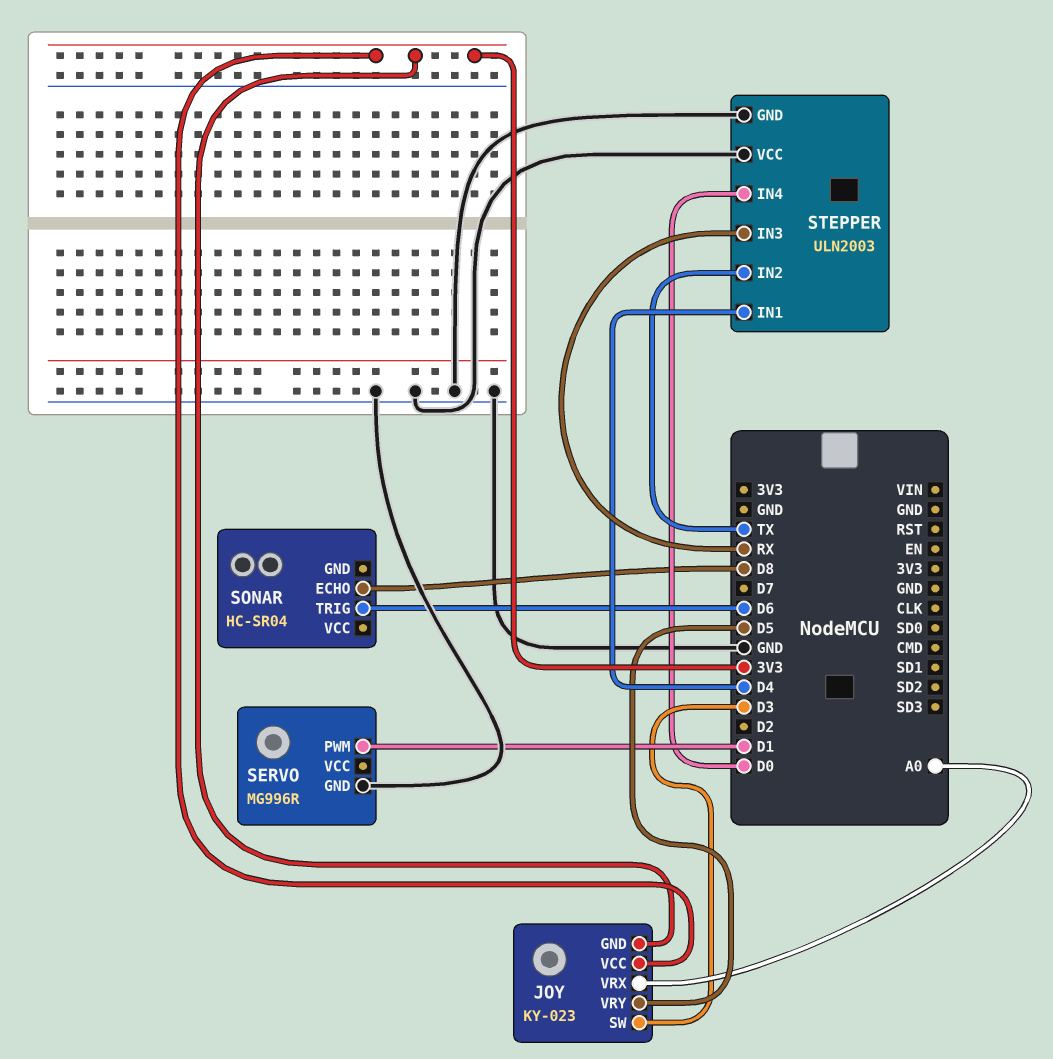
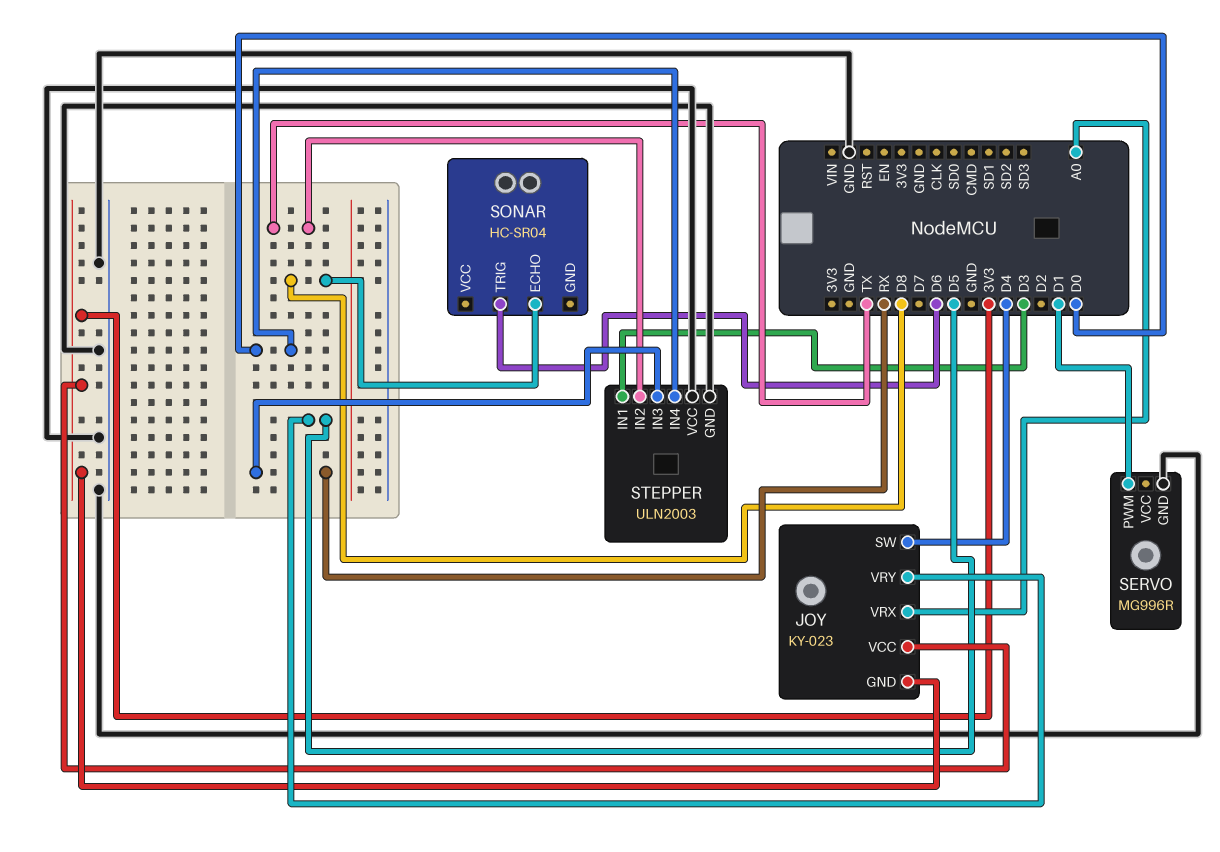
JOY pin SW: D3 -> D4
STEPPER pin IN1: D4 -> D3

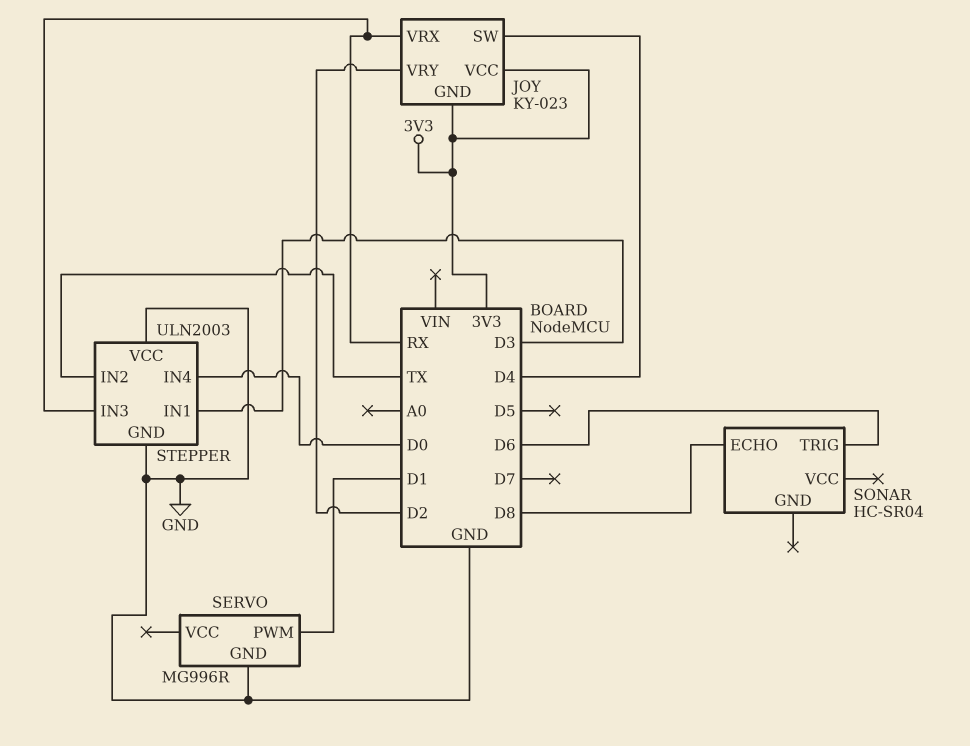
JOY pin VRX: A0 -> RX
JOY pin VRY: D5 -> D2

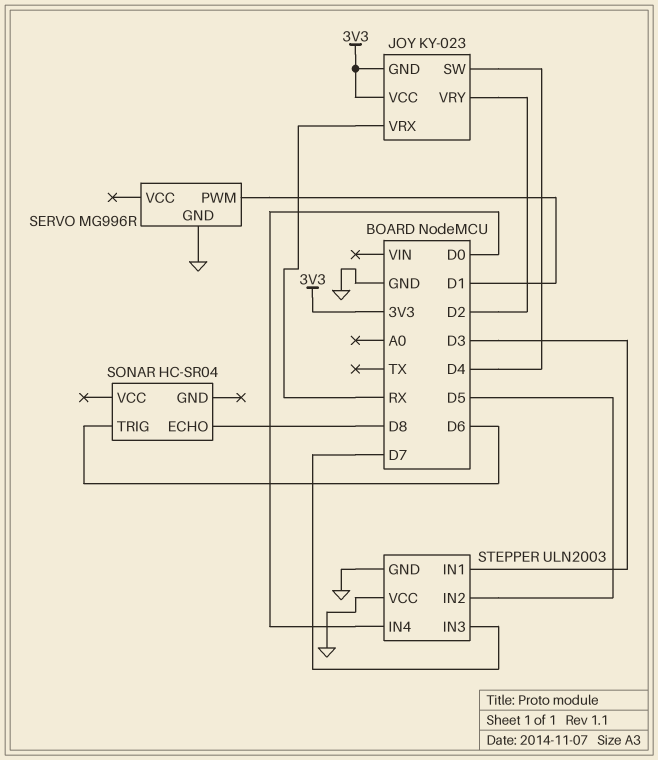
STEPPER pin IN2: TX -> D5
STEPPER pin IN3: RX -> D7

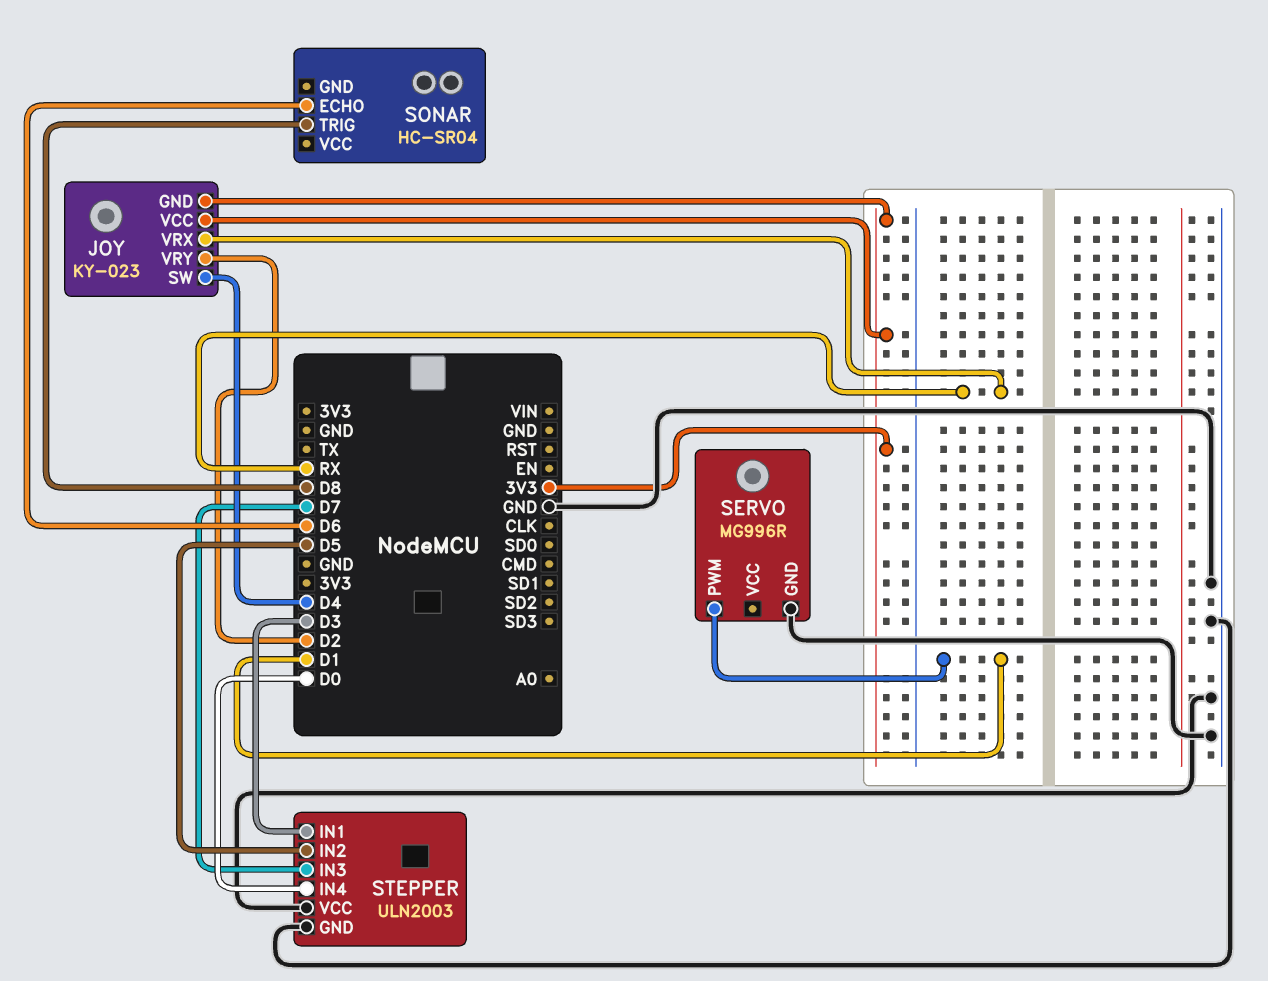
SONAR pin ECHO: D8 -> D6
SONAR pin TRIG: D6 -> D8

